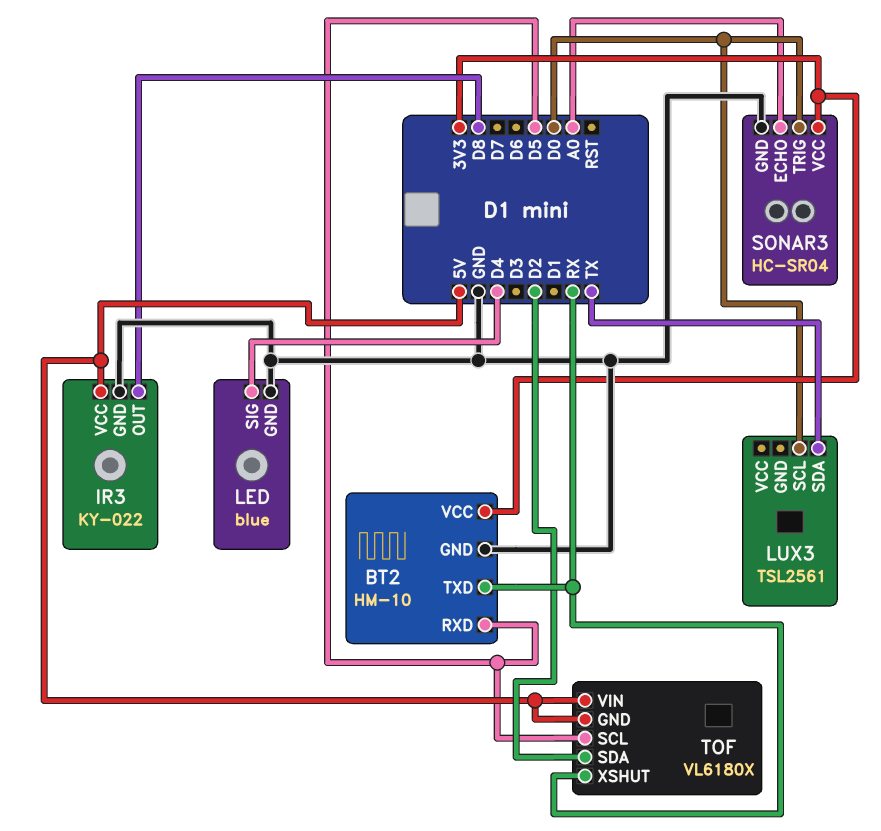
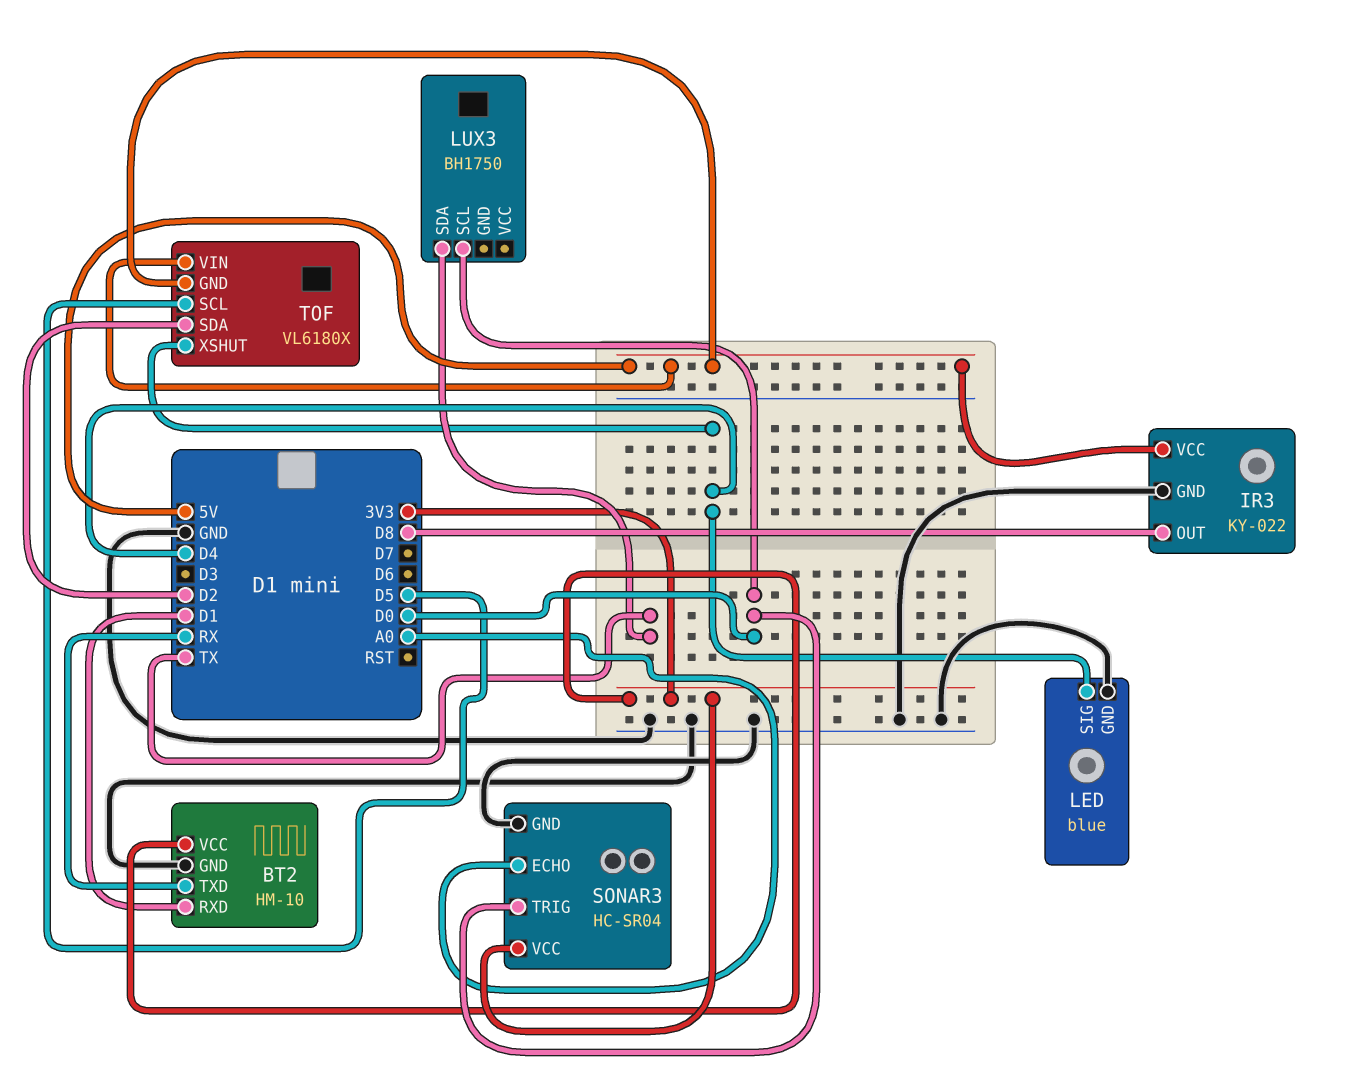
BT2 pin RXD: D5 -> D1
LUX3: TSL2561 -> BH1750
TOF pin XSHUT: RX -> D4

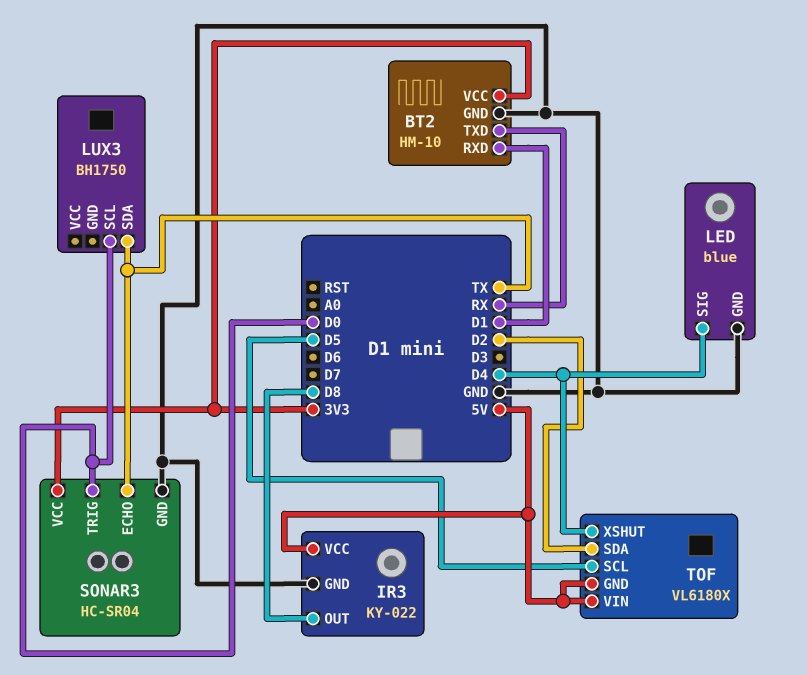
SONAR3 pin ECHO: A0 -> TX

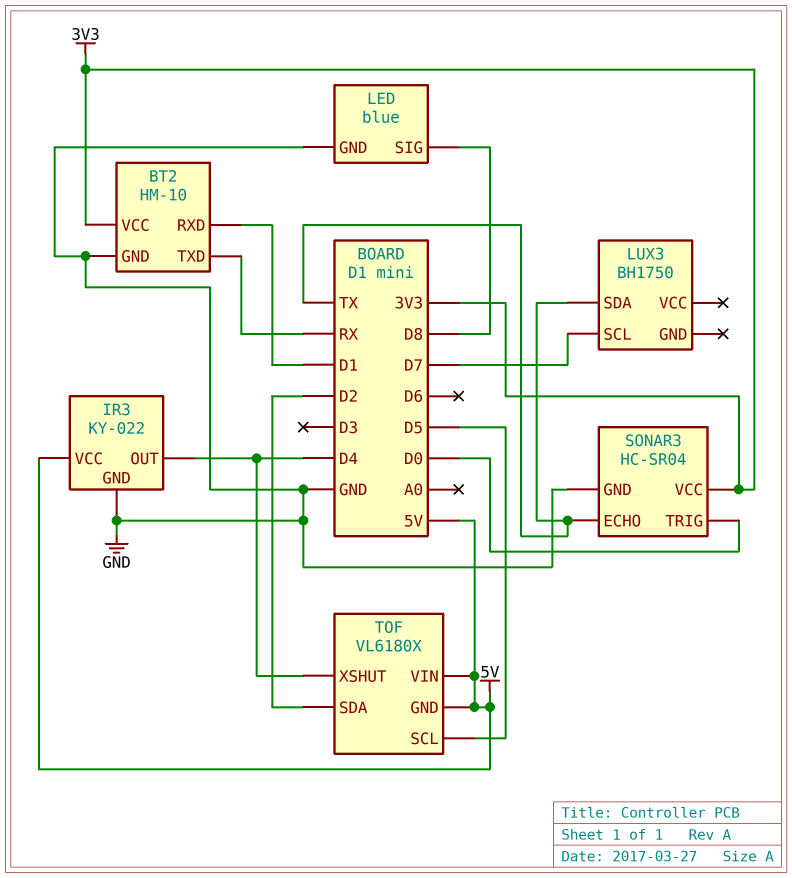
IR3 pin OUT: D8 -> D4
LED pin SIG: D4 -> D8
LUX3 pin SCL: D0 -> D7

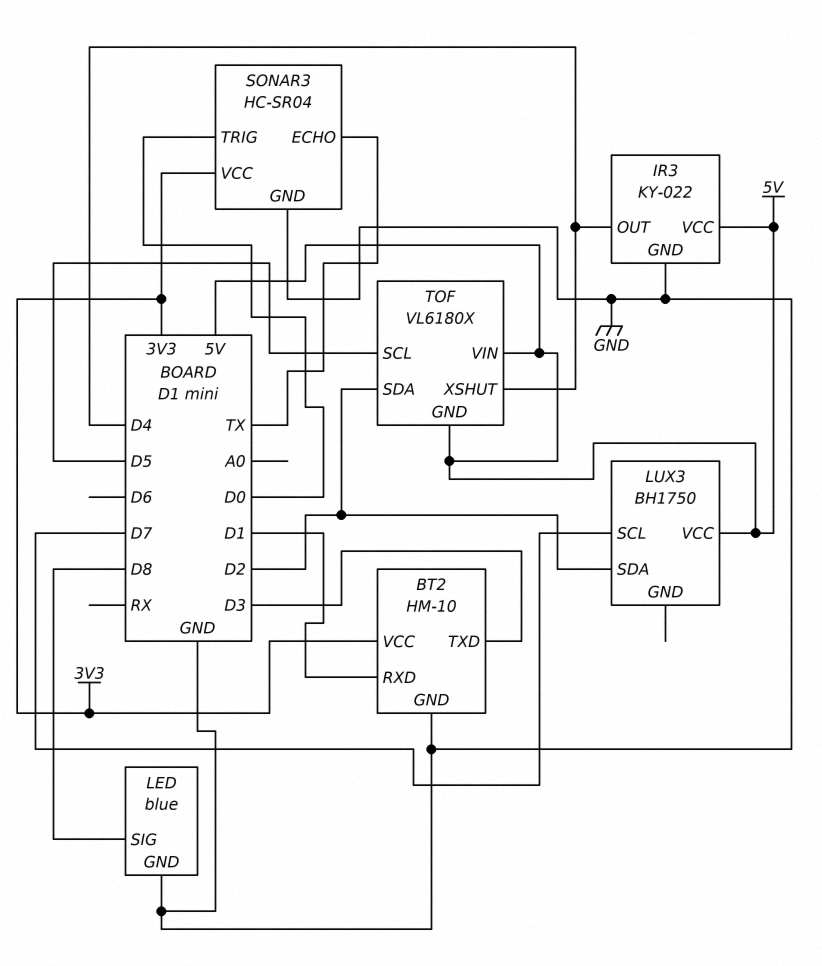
BT2 pin TXD: RX -> D3
LUX3 pin SDA: TX -> D2
LUX3 pin VCC: none -> 5V

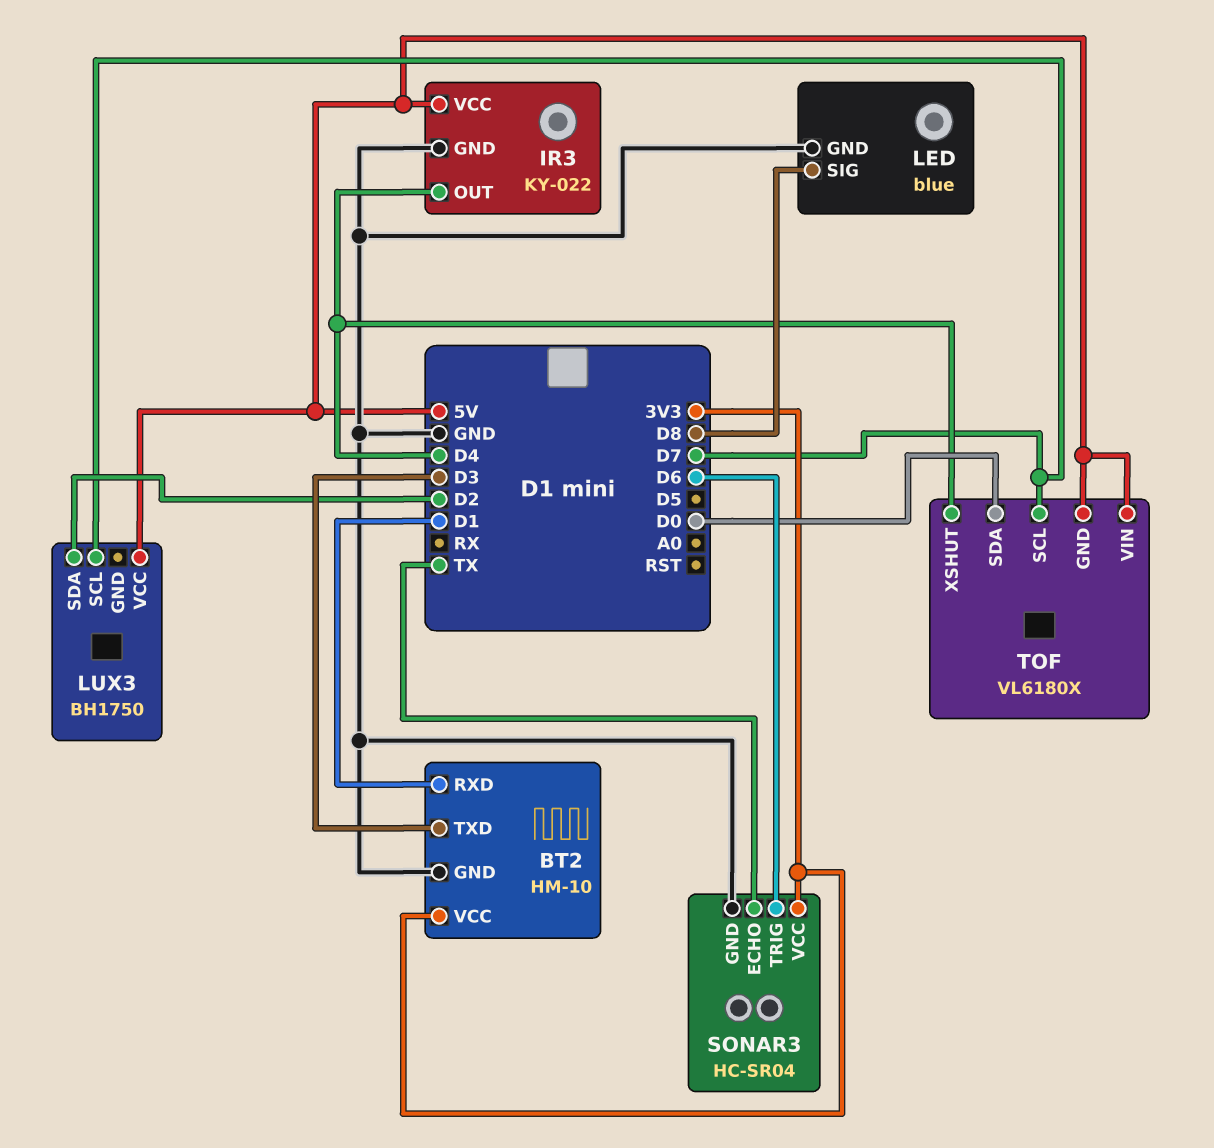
SONAR3 pin TRIG: D0 -> D6
TOF pin SCL: D5 -> D7
TOF pin SDA: D2 -> D0

